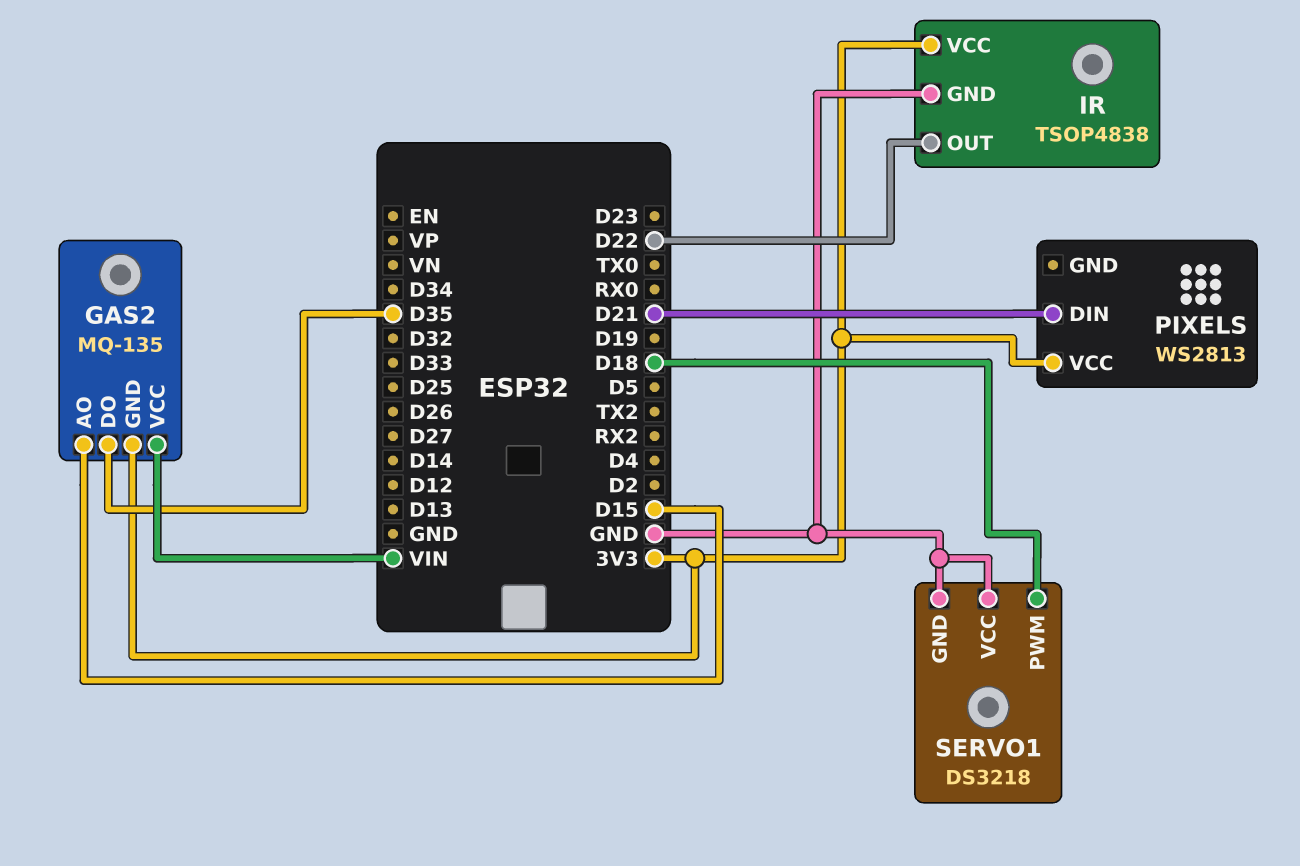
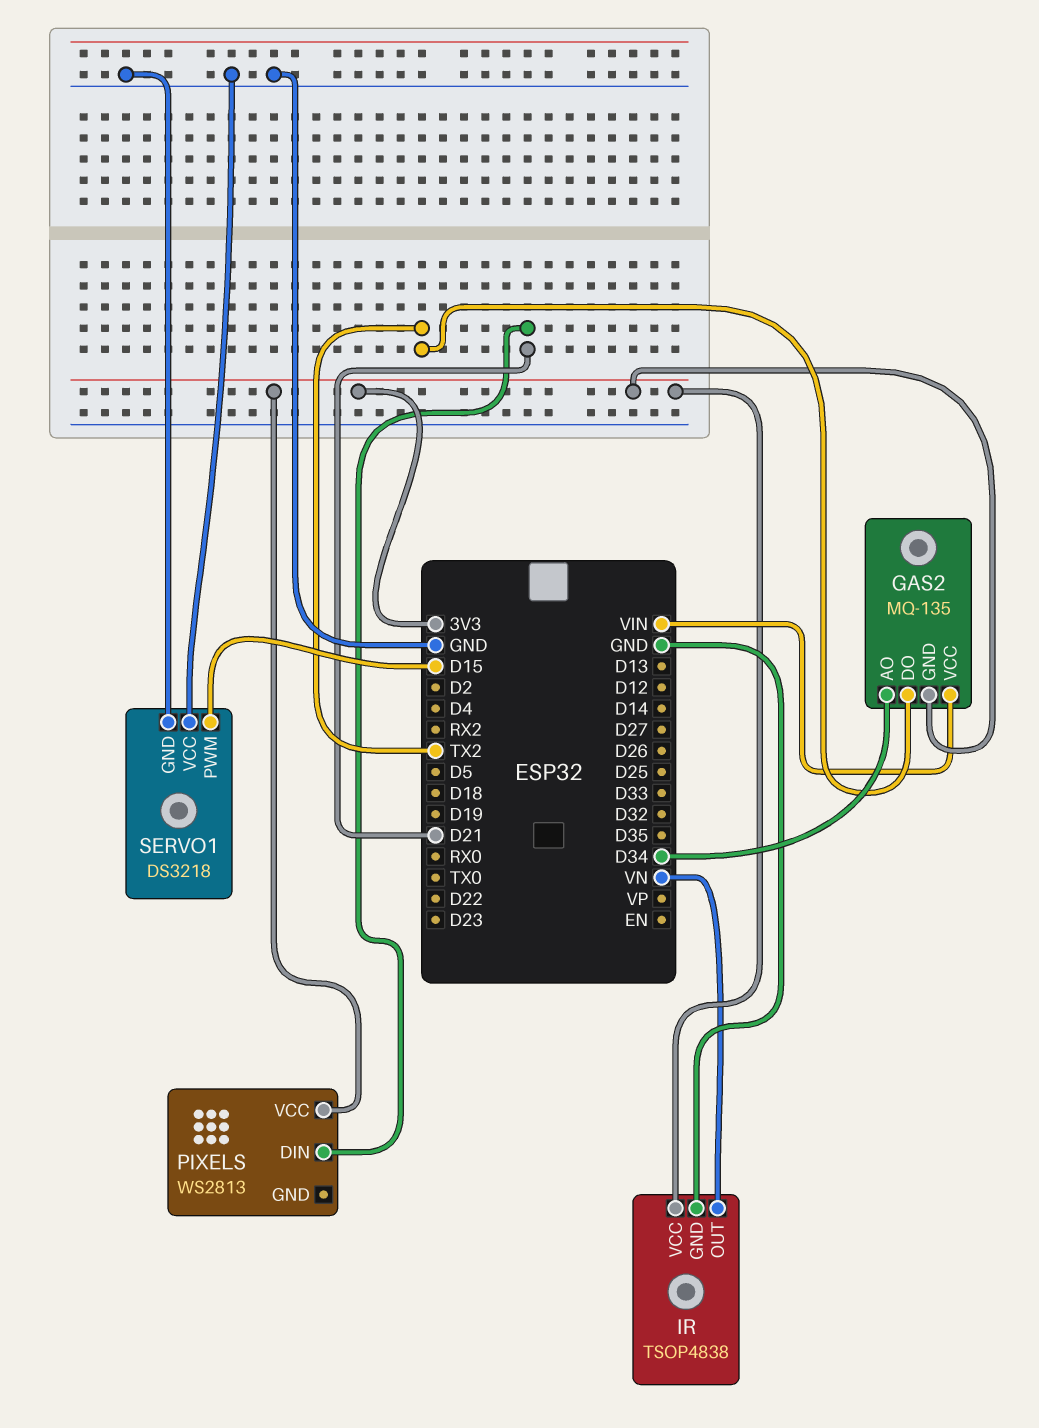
GAS2 pin AO: D15 -> D34
GAS2 pin DO: D35 -> TX2
IR pin OUT: D22 -> VN
SERVO1 pin PWM: D18 -> D15

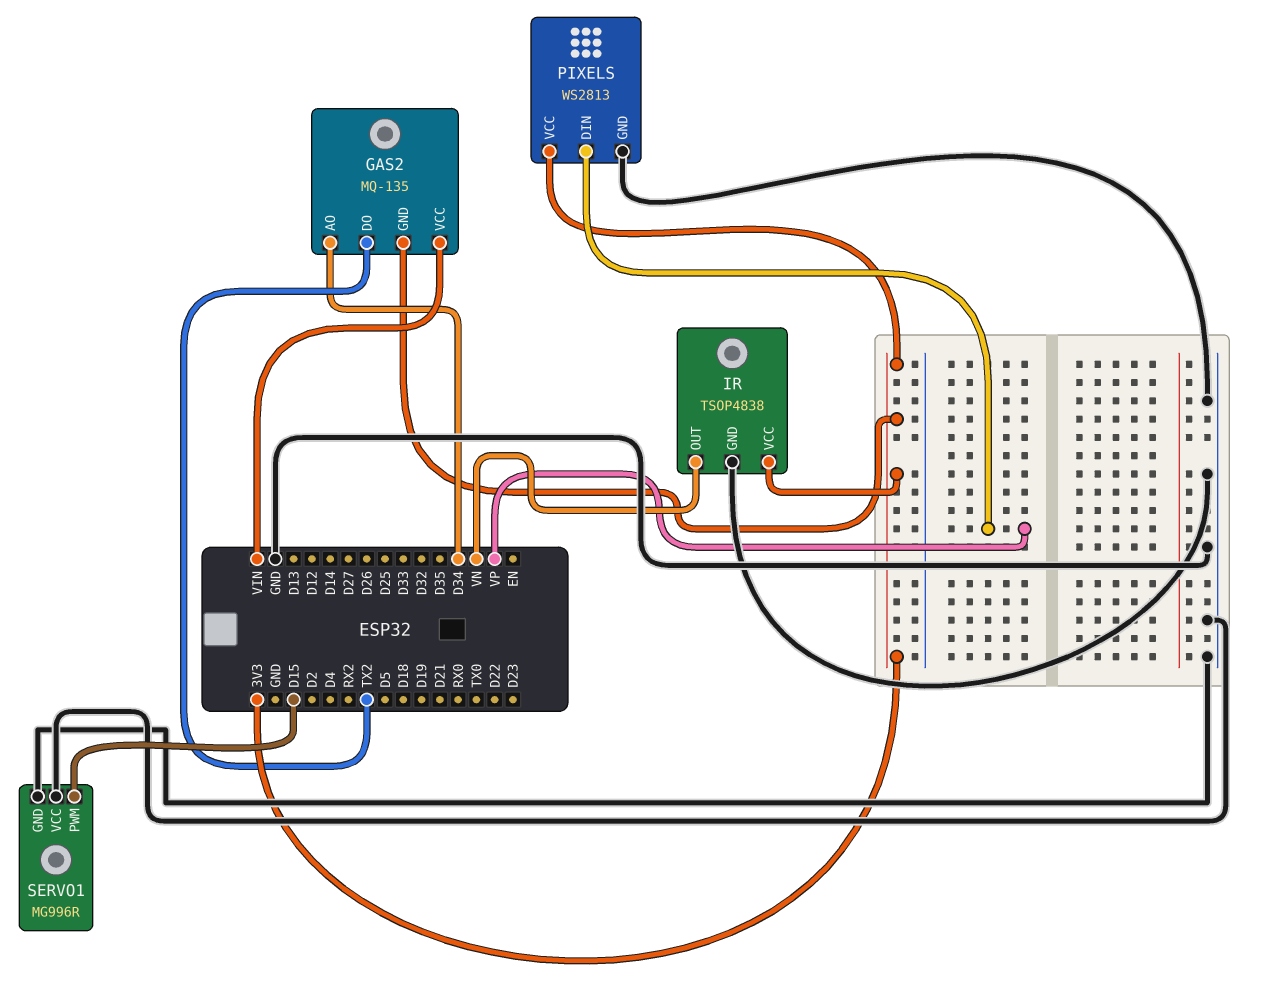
PIXELS pin DIN: D21 -> VP
PIXELS pin GND: none -> GND
SERVO1: DS3218 -> MG996R

